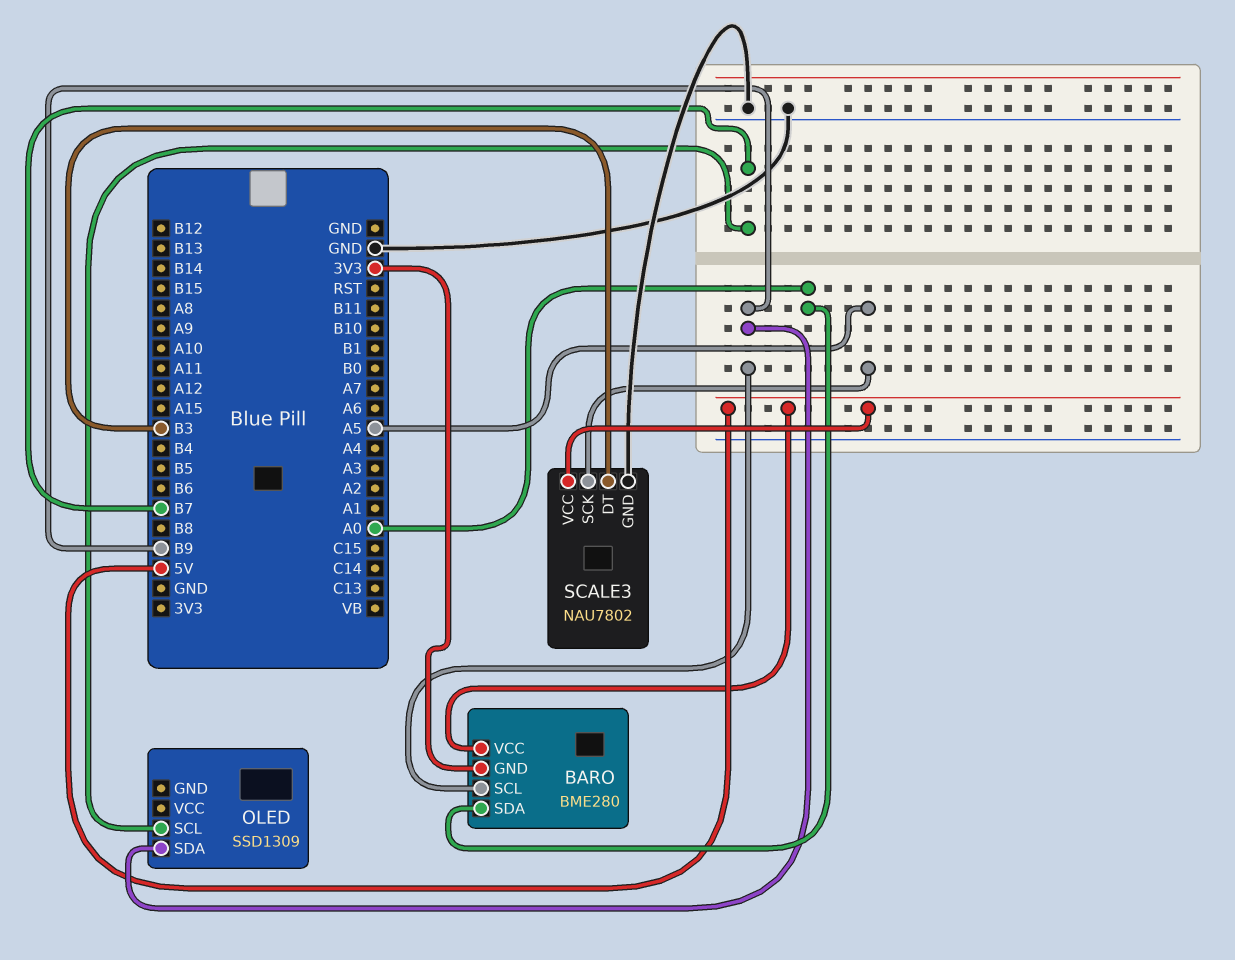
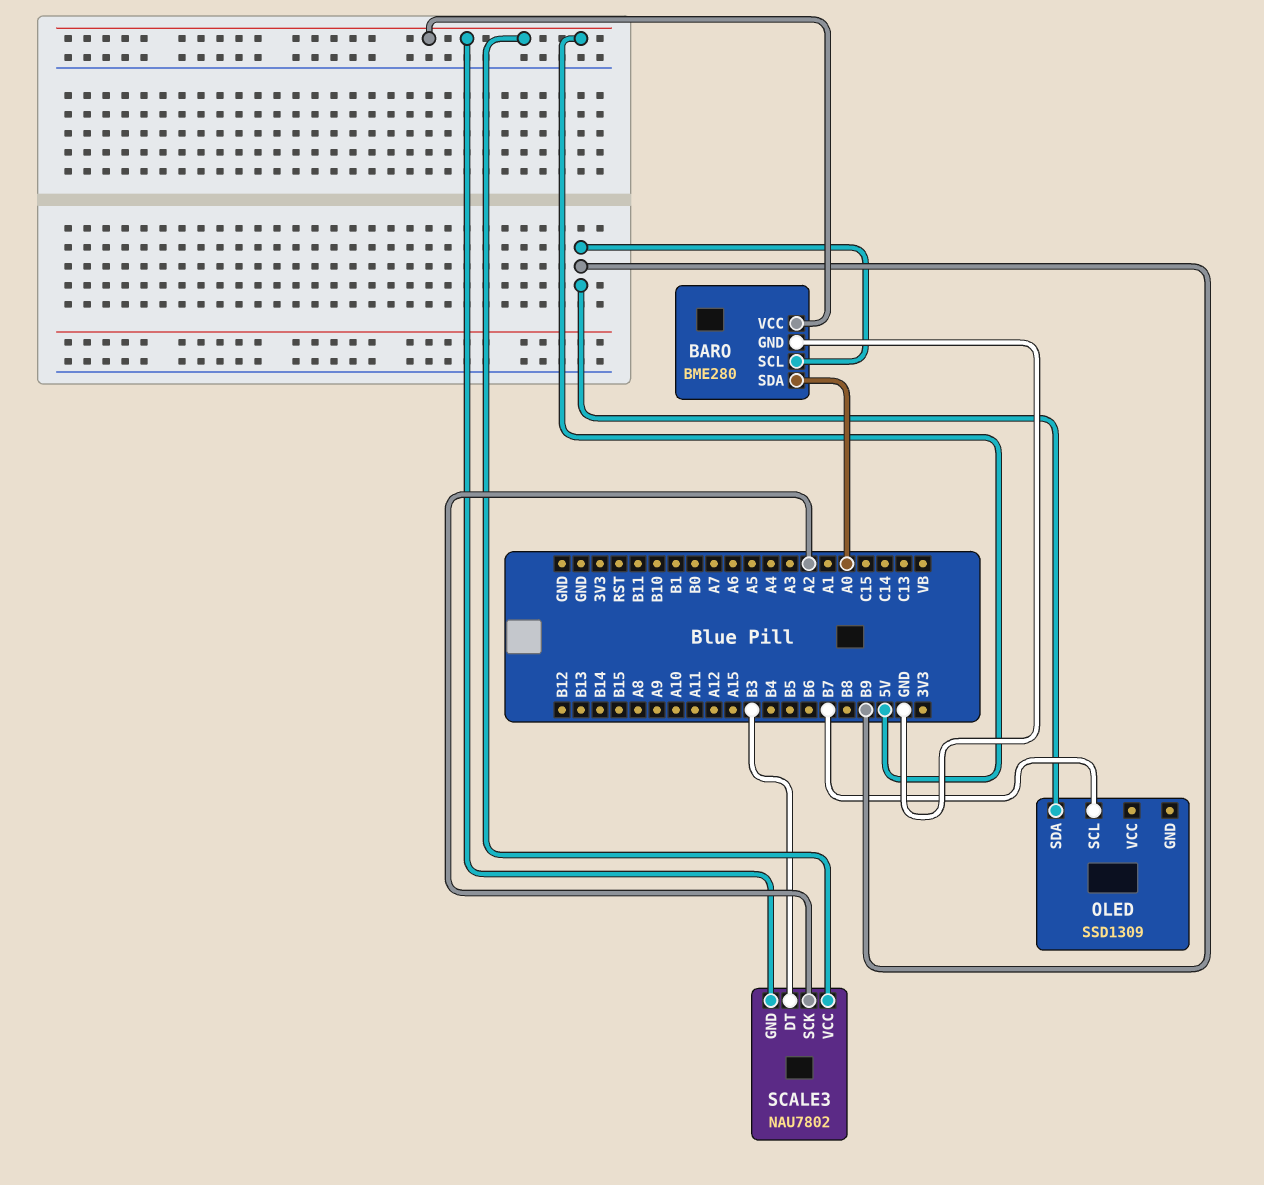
BARO pin GND: 3V3 -> GND
SCALE3 pin GND: GND -> 5V
SCALE3 pin SCK: A5 -> A2

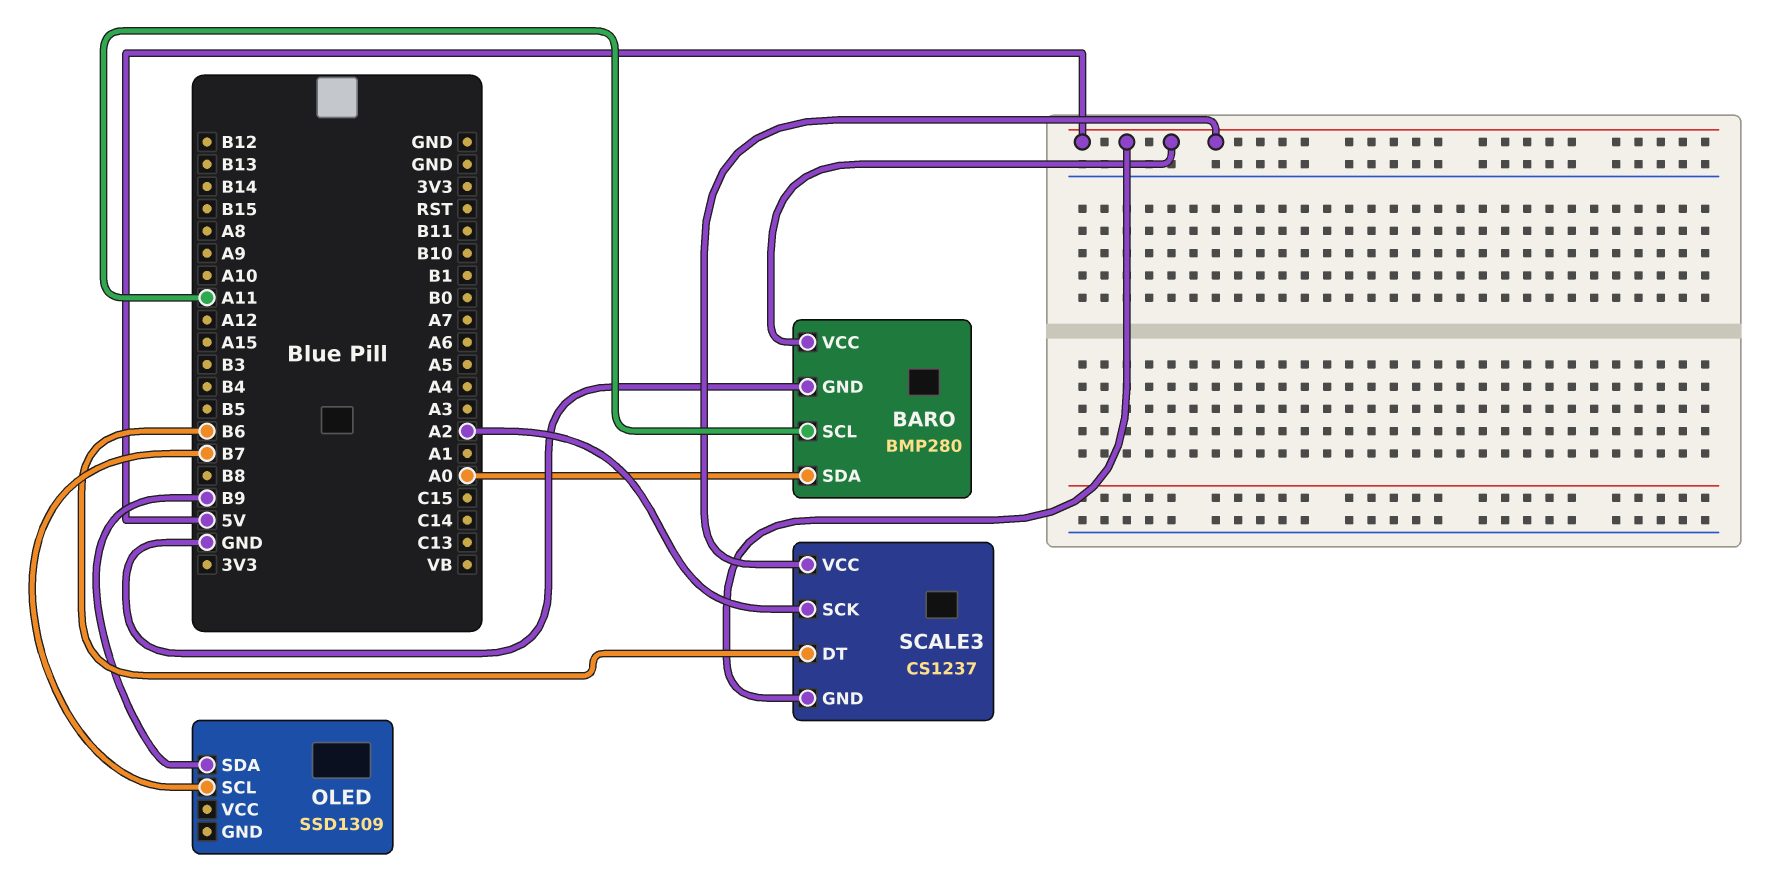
BARO: BME280 -> BMP280
BARO pin SCL: B9 -> A11
SCALE3: NAU7802 -> CS1237
SCALE3 pin DT: B3 -> B6

